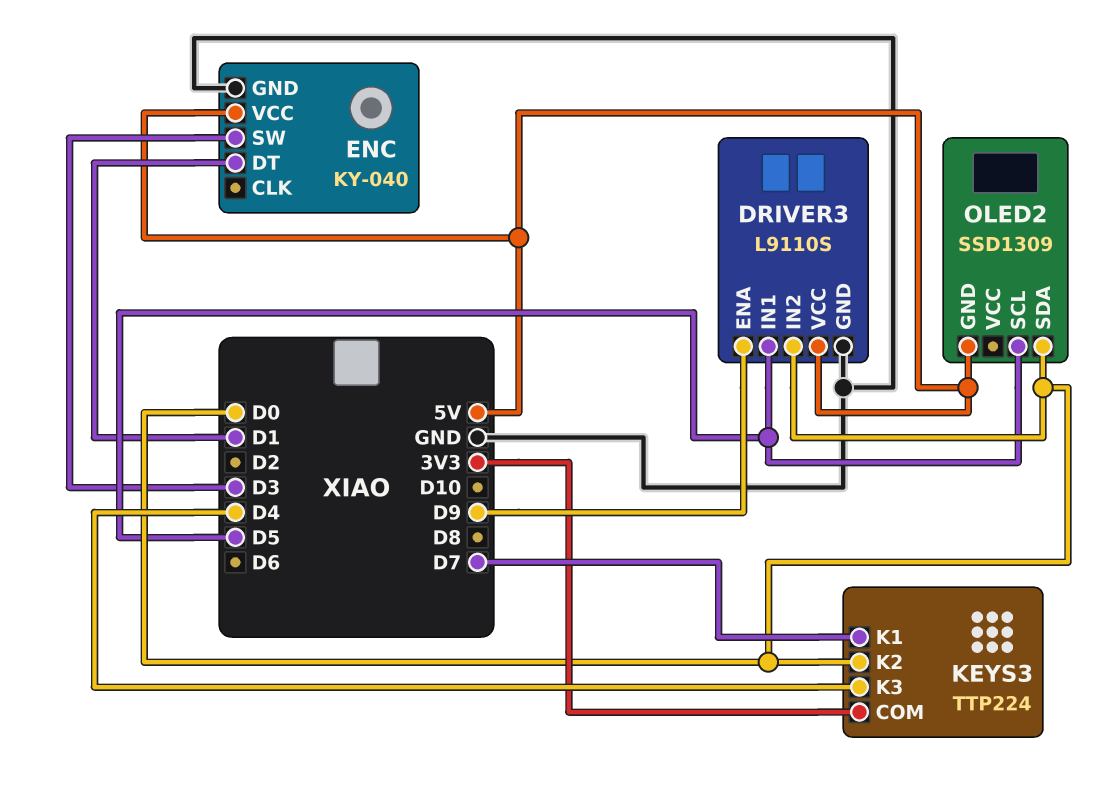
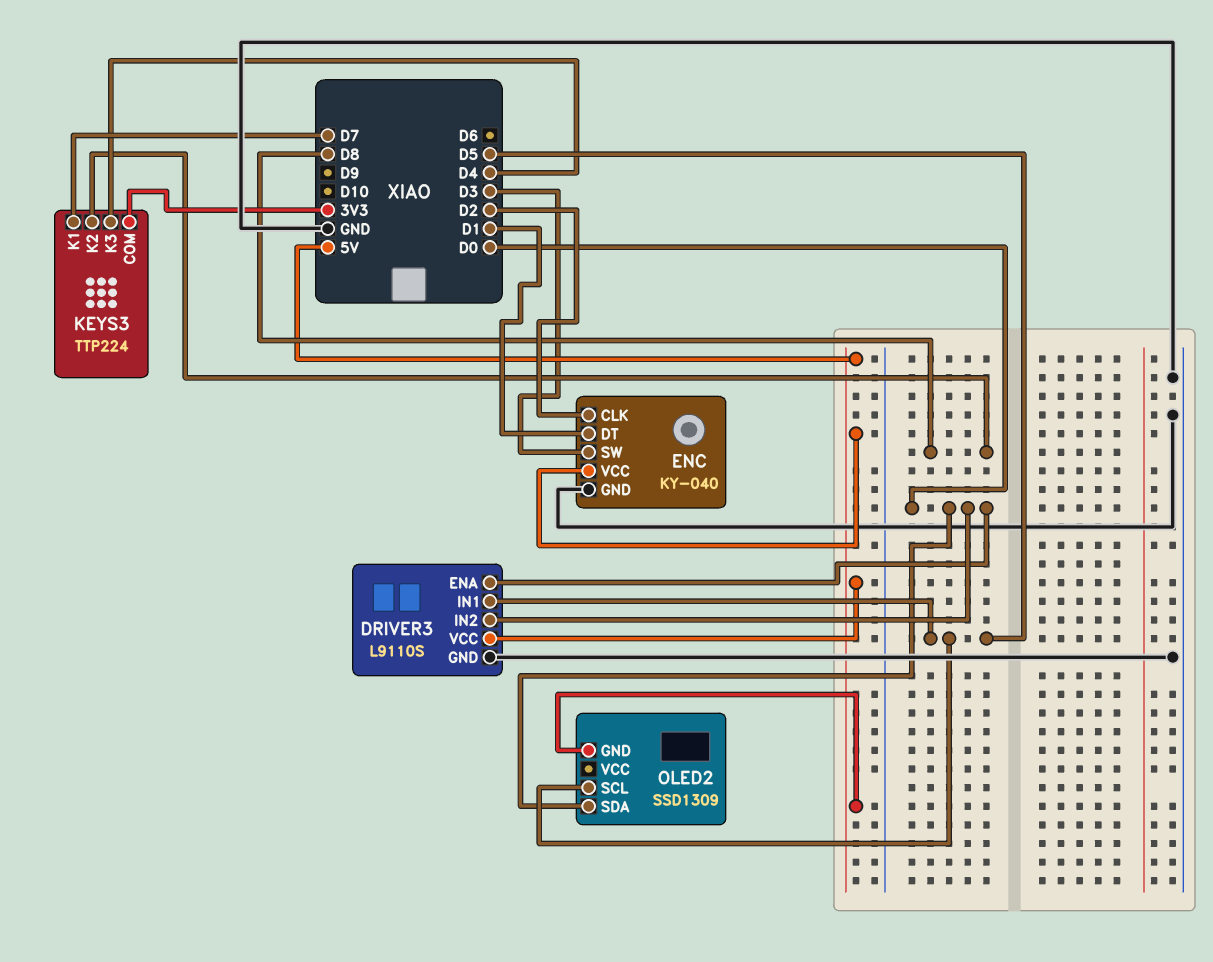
DRIVER3 pin ENA: D9 -> D0
ENC pin CLK: none -> D2
KEYS3 pin K2: D0 -> D8

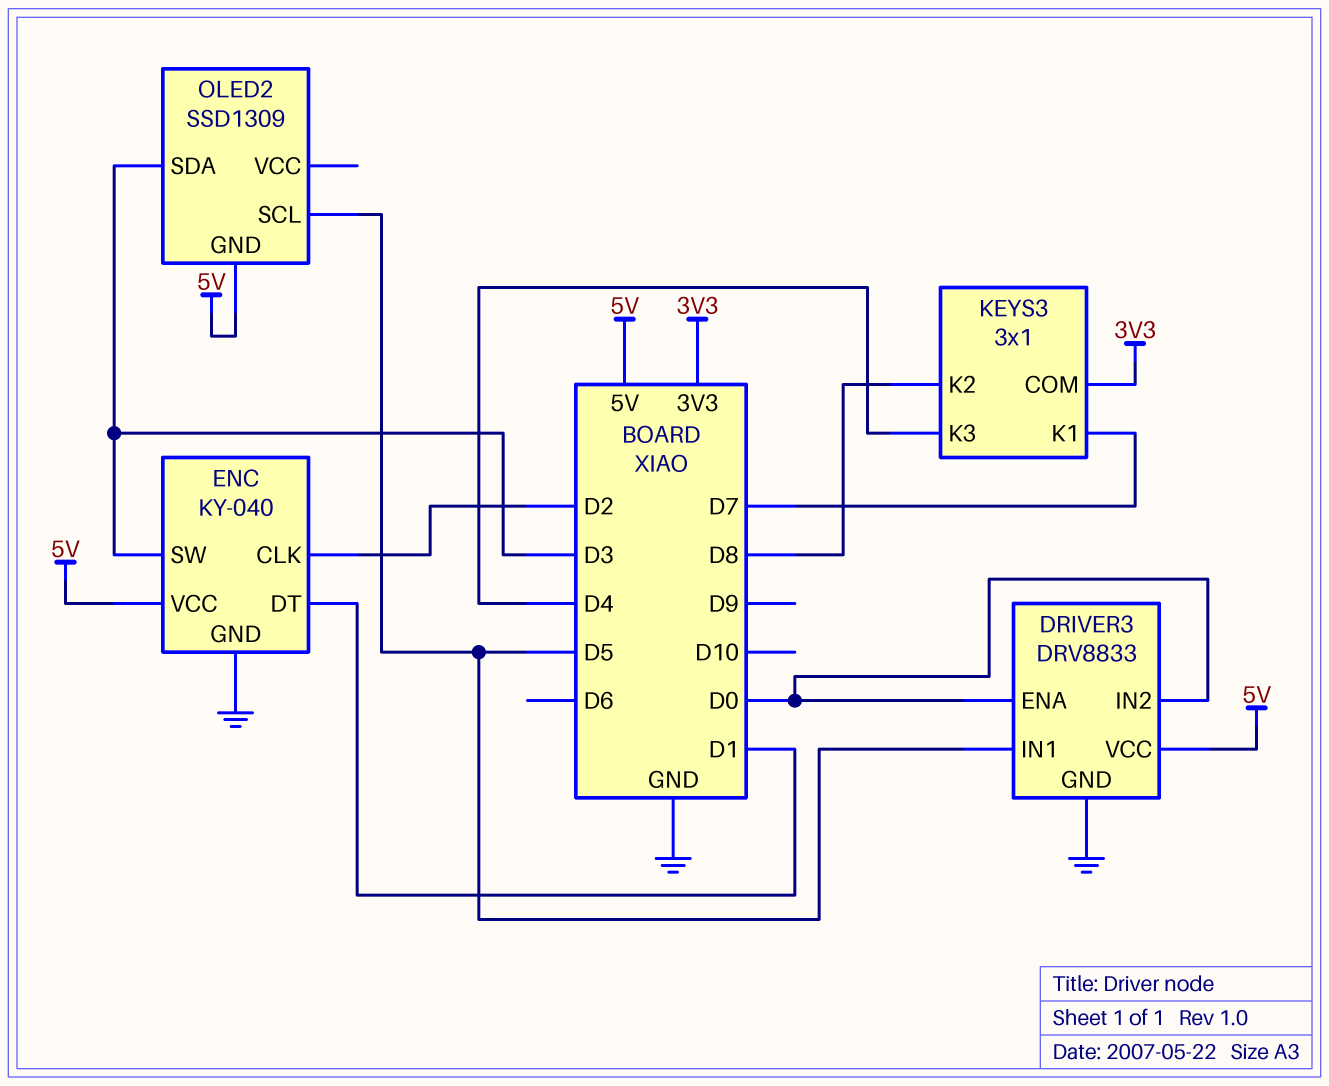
DRIVER3: L9110S -> DRV8833
KEYS3: TTP224 -> 3x1
OLED2 pin SDA: D0 -> D3

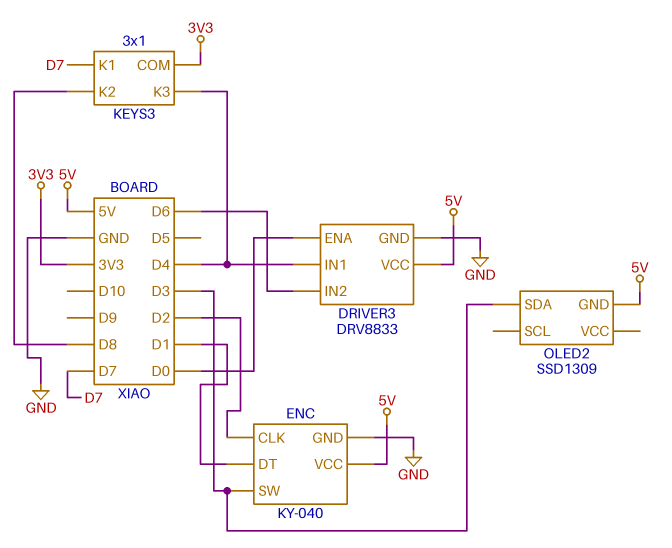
DRIVER3 pin IN1: D5 -> D4
DRIVER3 pin IN2: D0 -> D6
OLED2 pin SCL: D5 -> none

